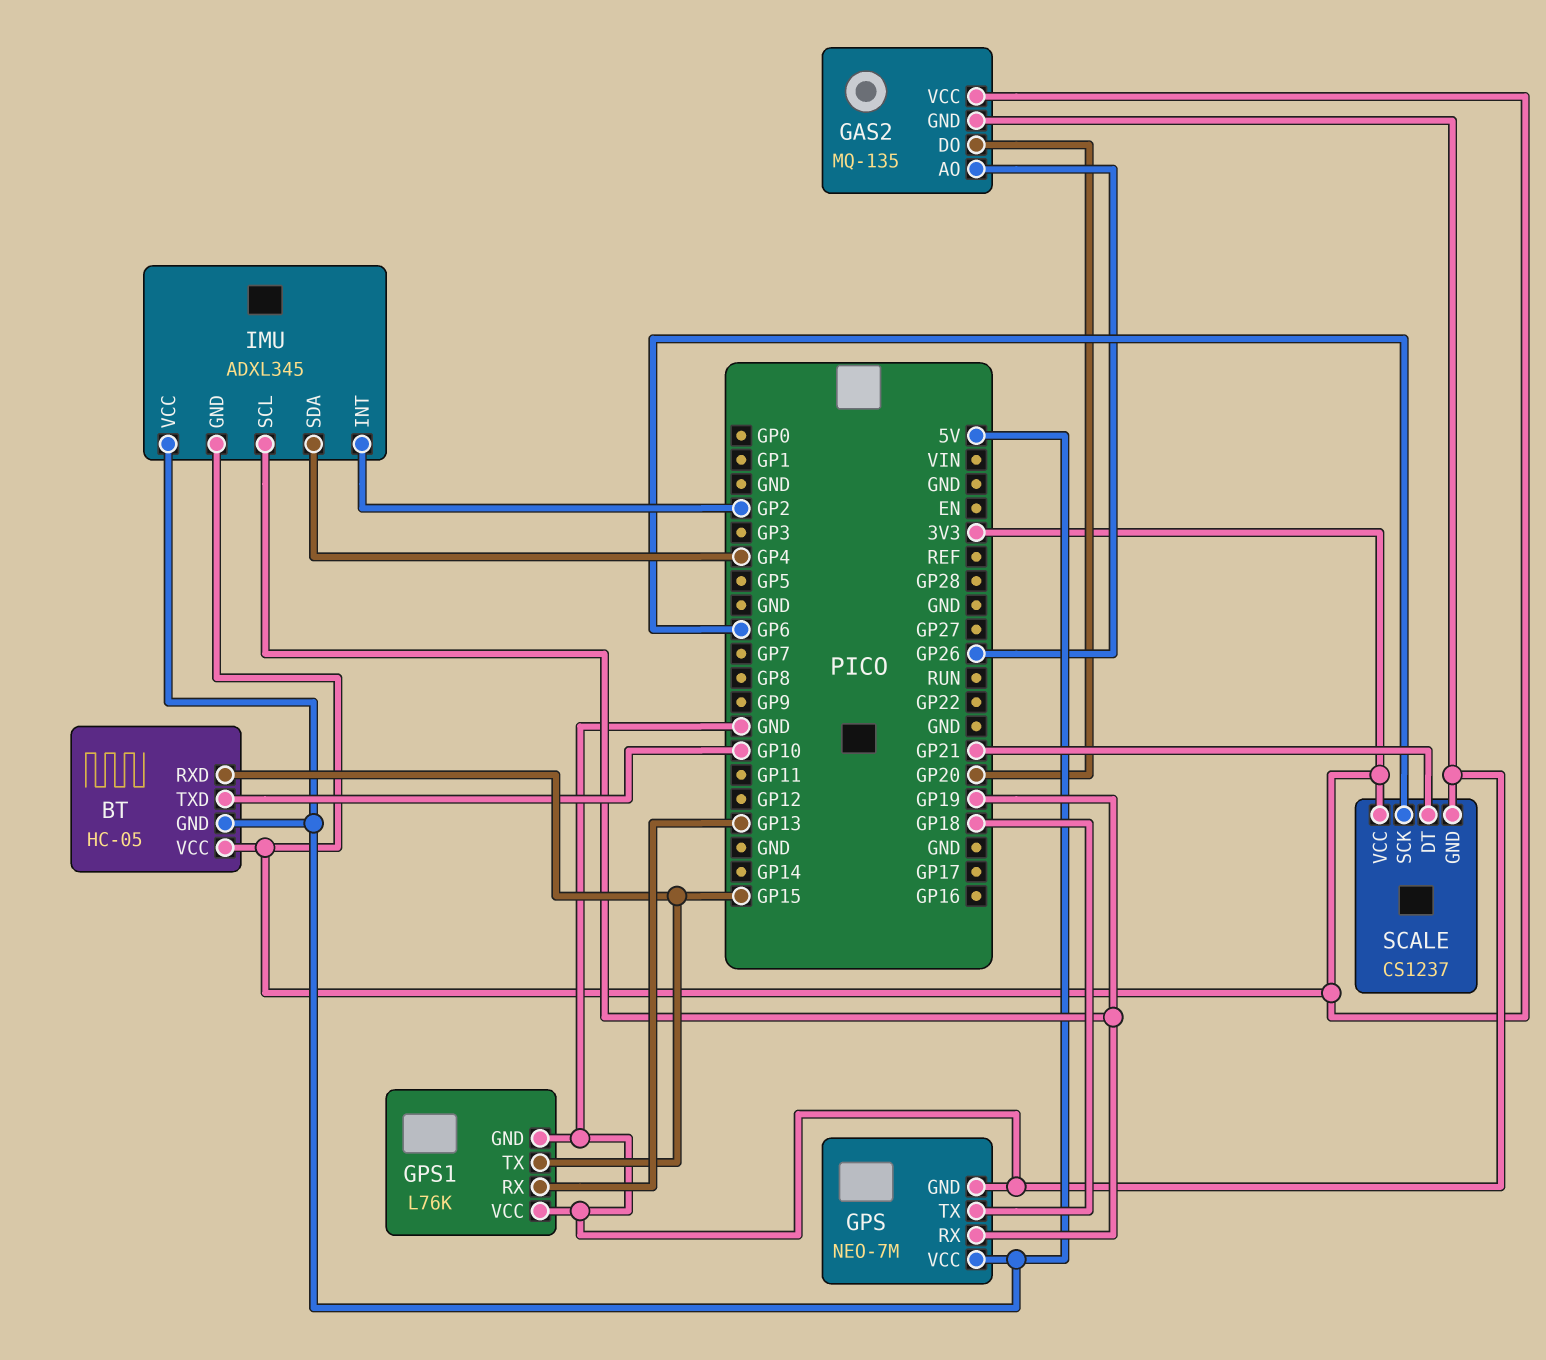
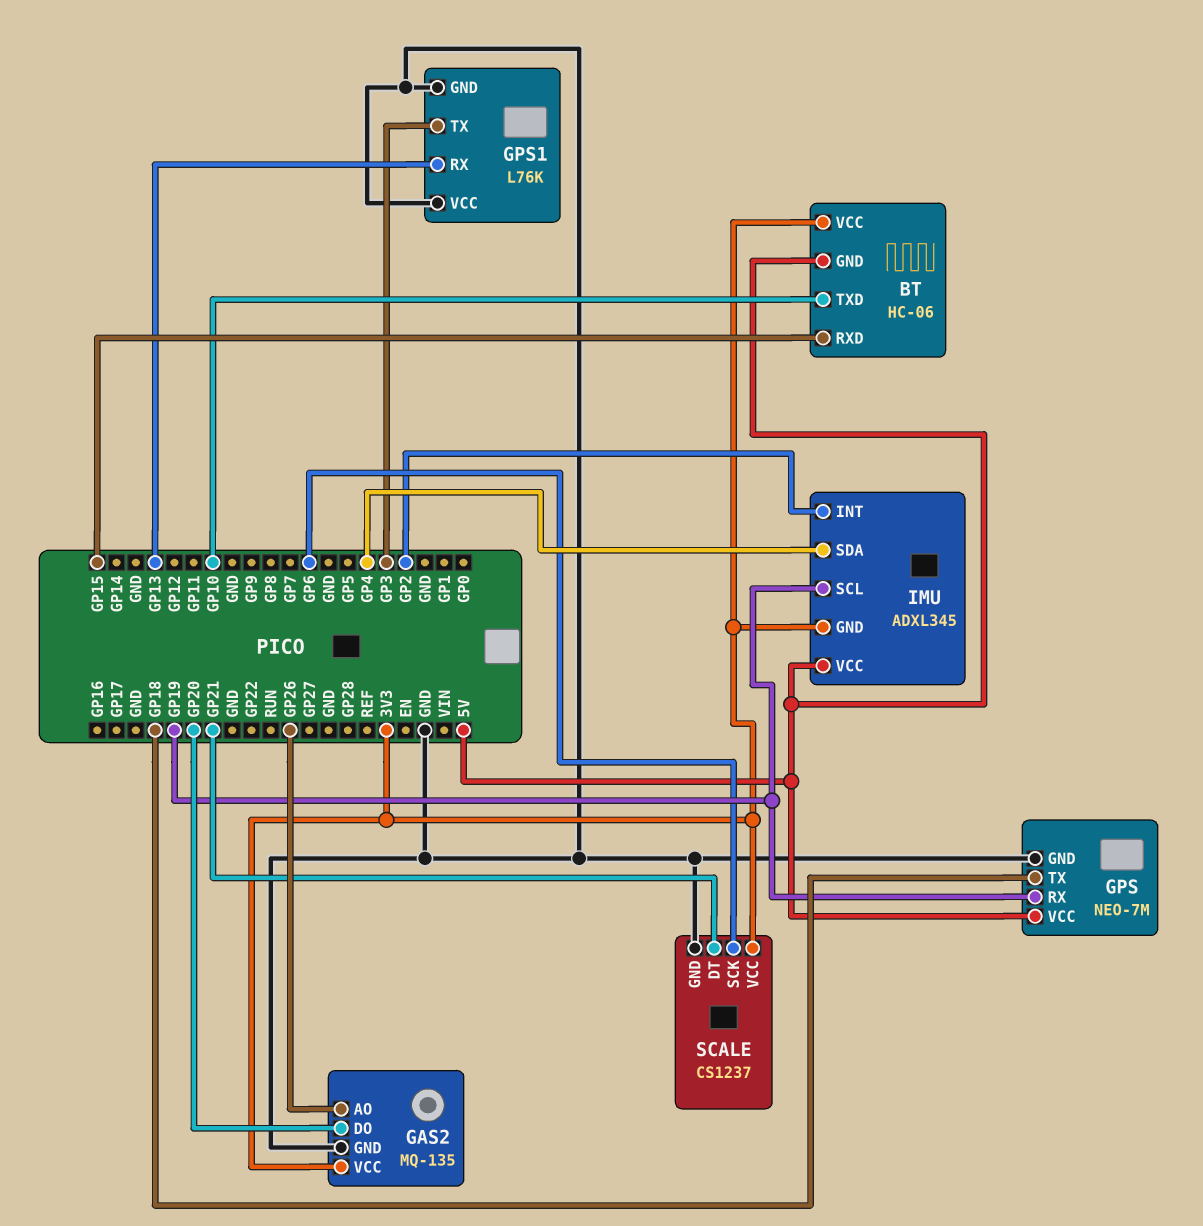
BT: HC-05 -> HC-06
GPS1 pin TX: GP15 -> GP3

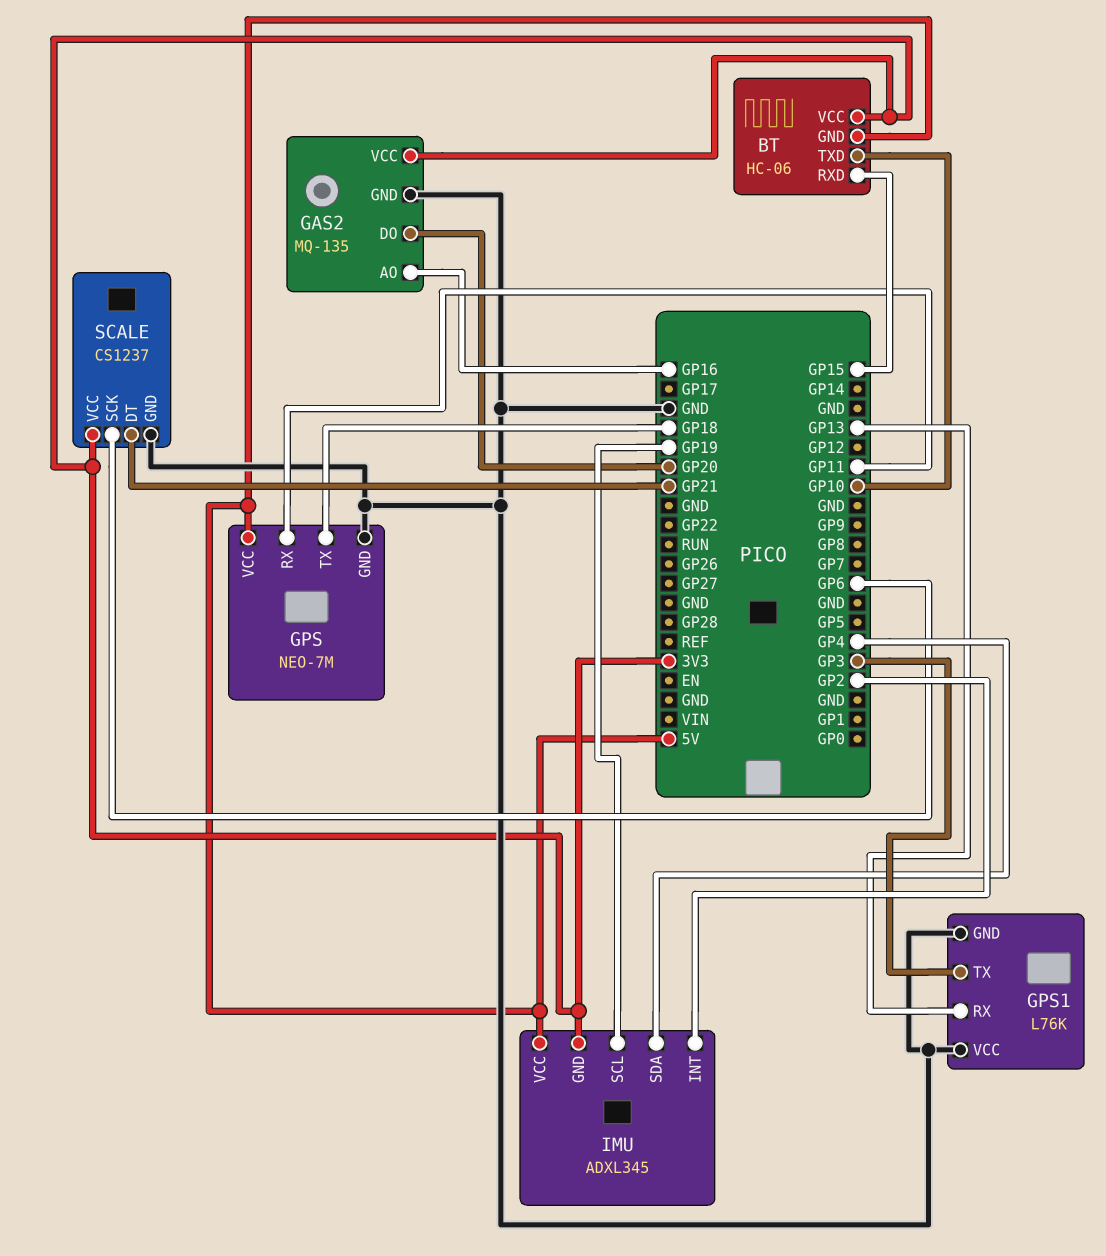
GAS2 pin AO: GP26 -> GP16
GPS pin RX: GP19 -> GP11

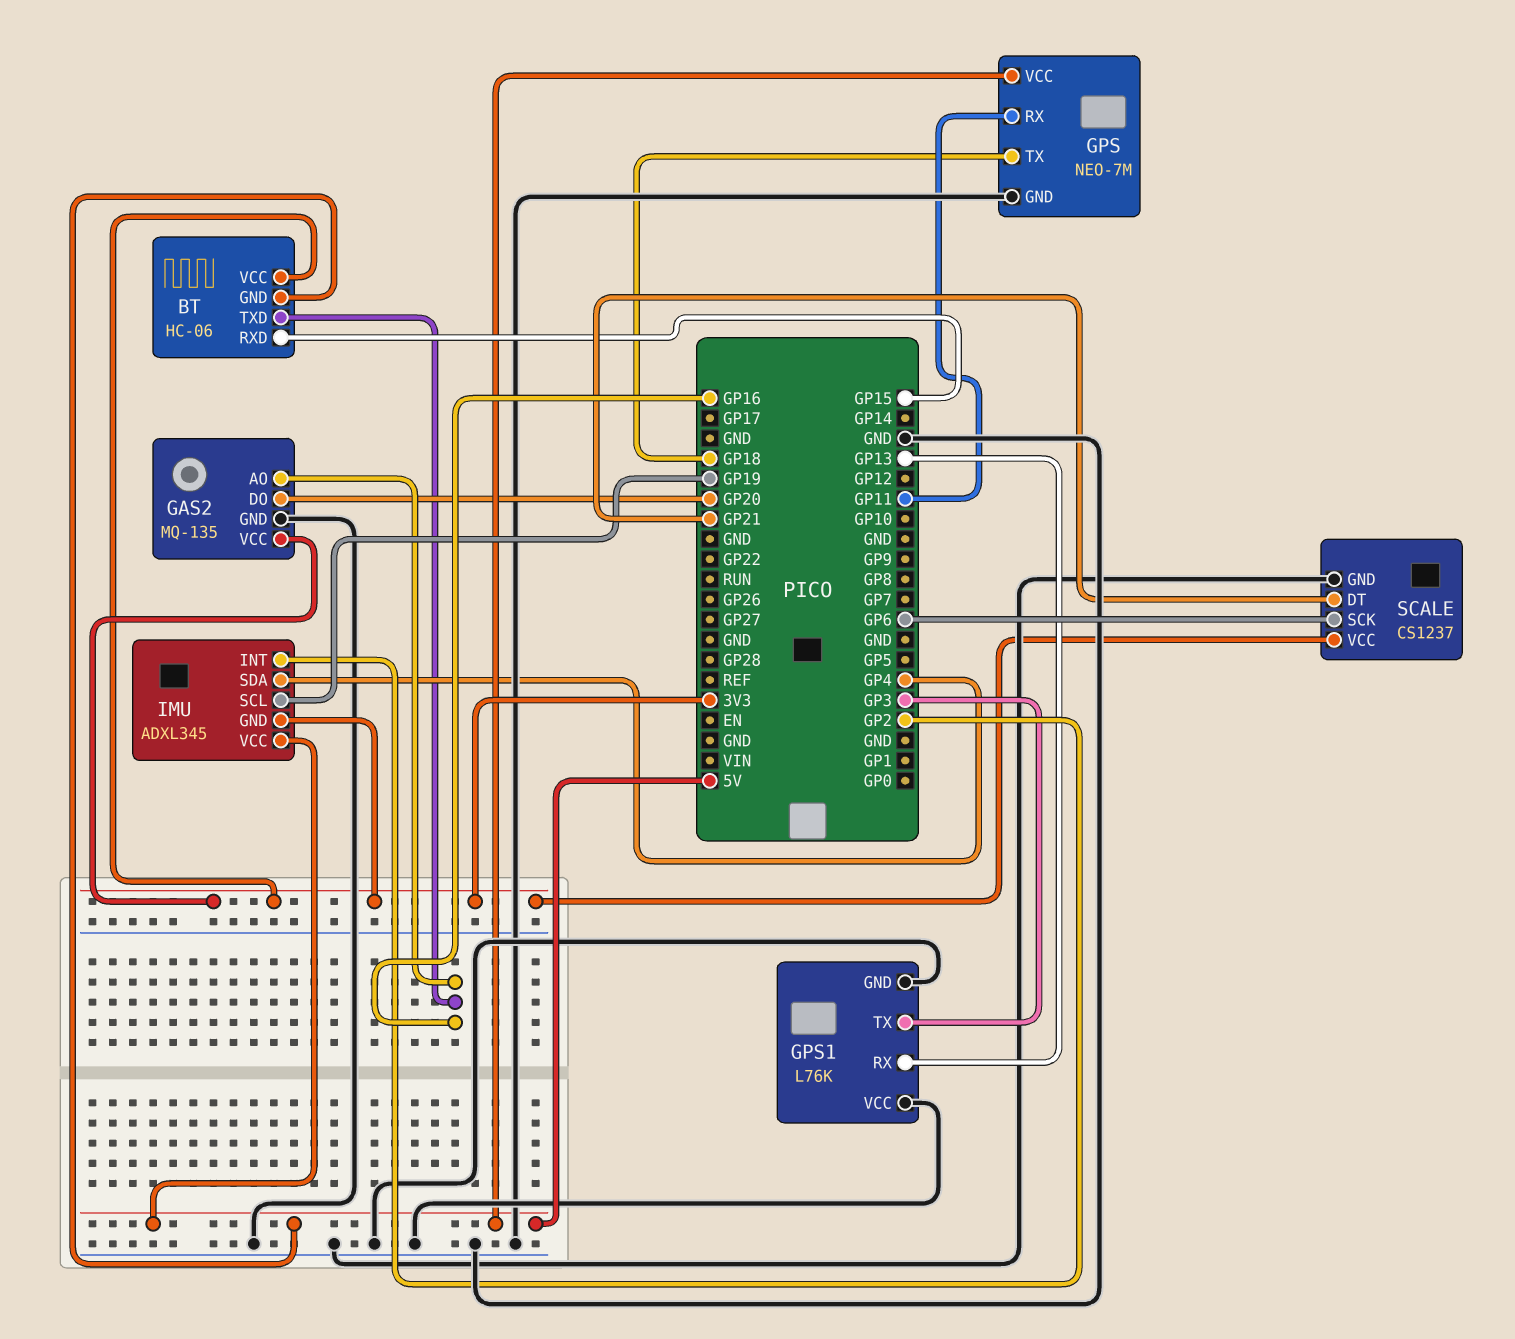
BT pin TXD: GP10 -> GP16

